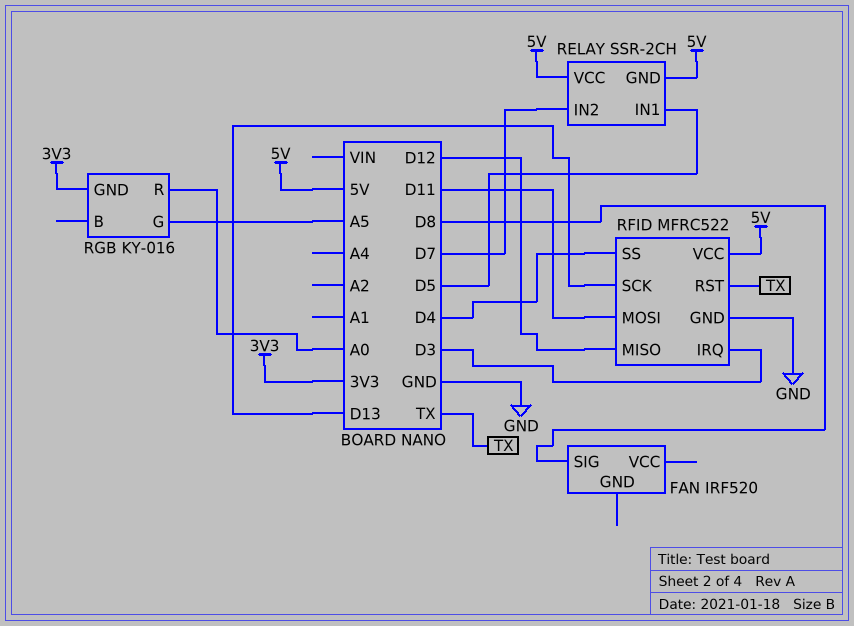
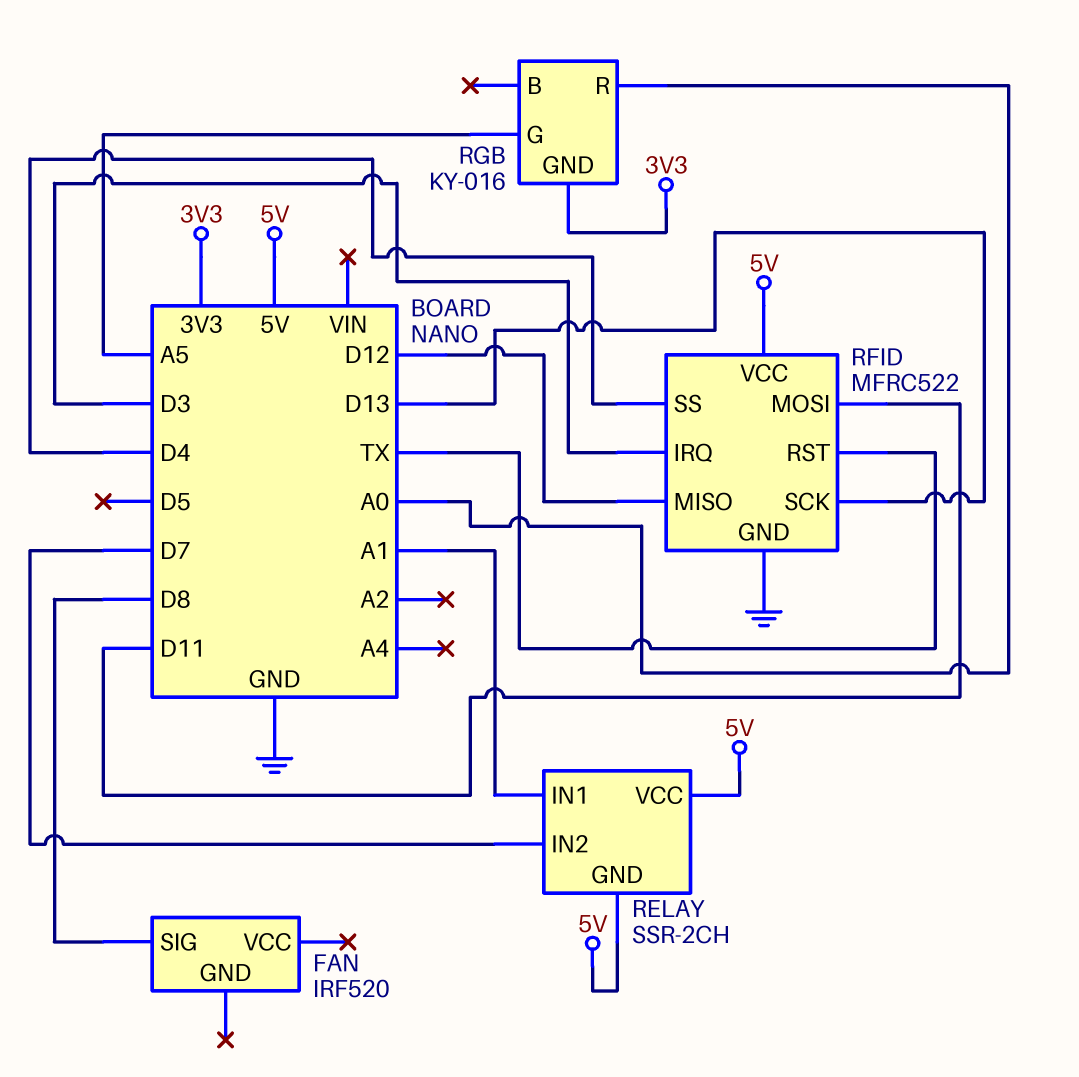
RELAY pin IN1: D5 -> A1

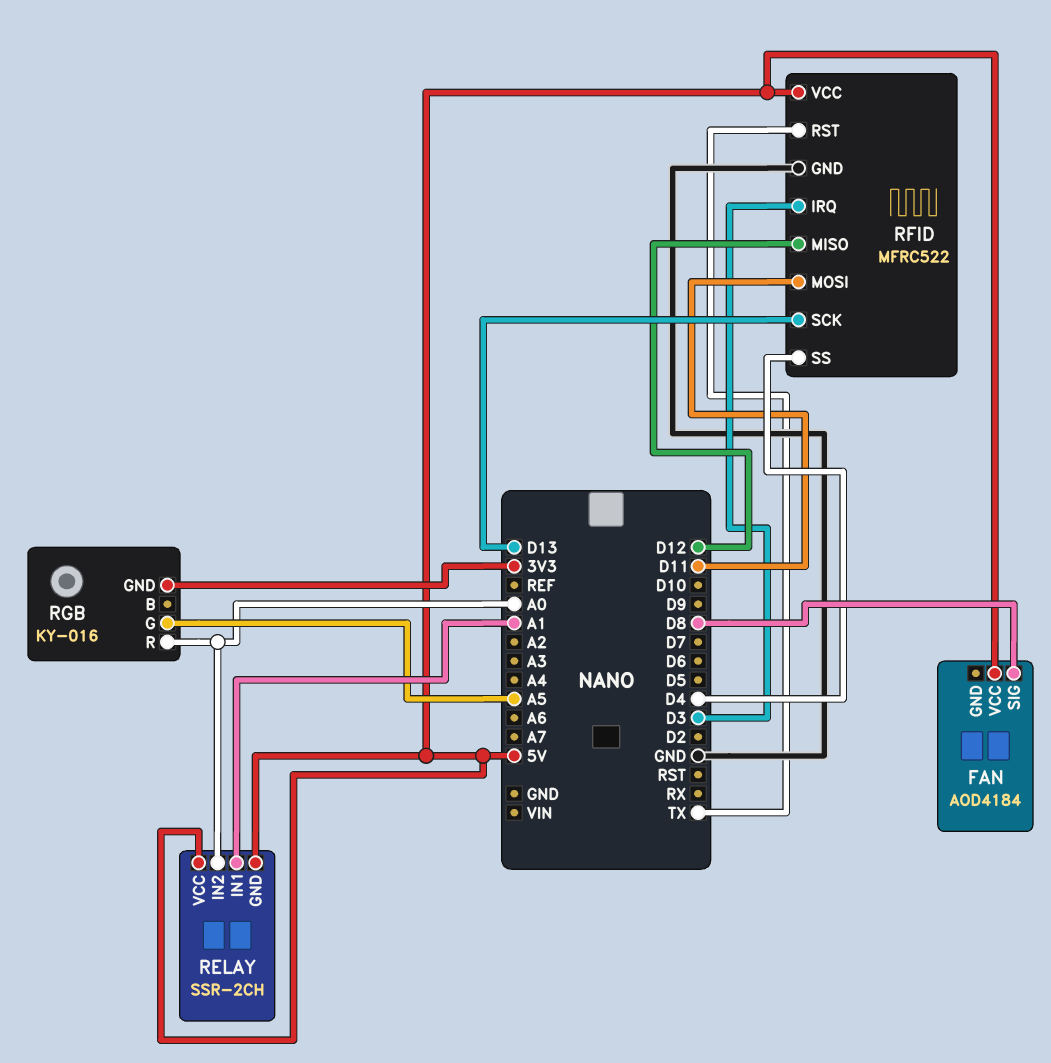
FAN: IRF520 -> AOD4184
FAN pin VCC: none -> 5V
RELAY pin IN2: D7 -> A0

